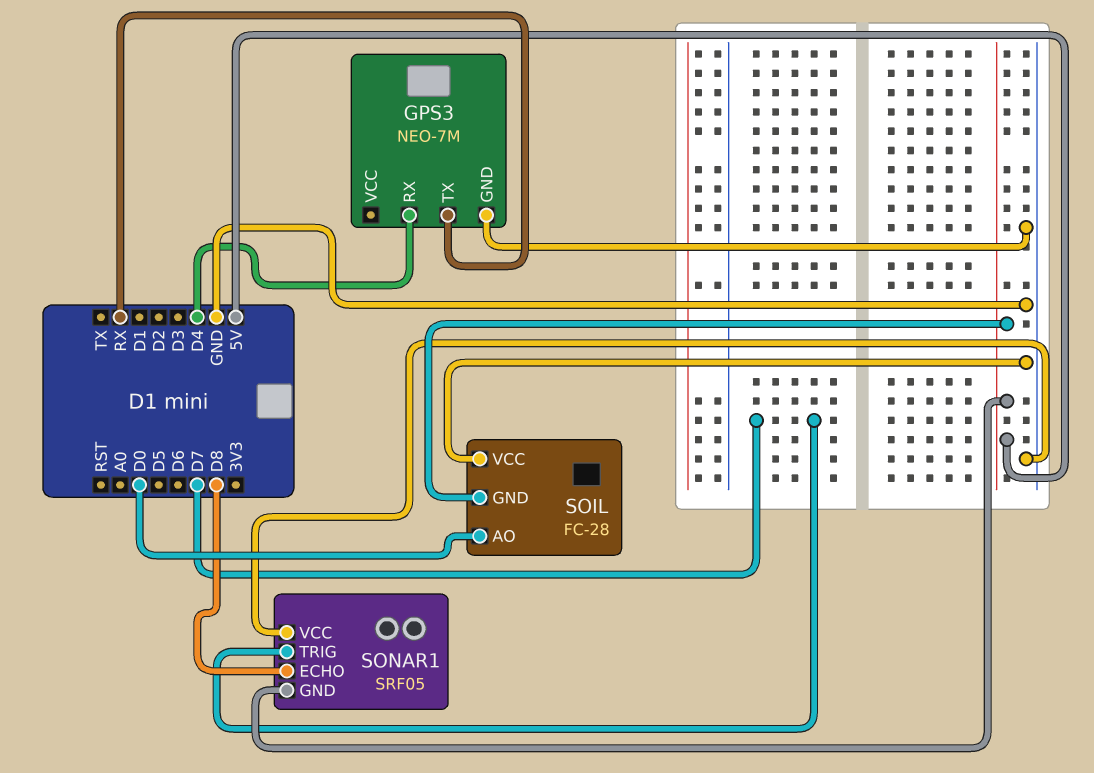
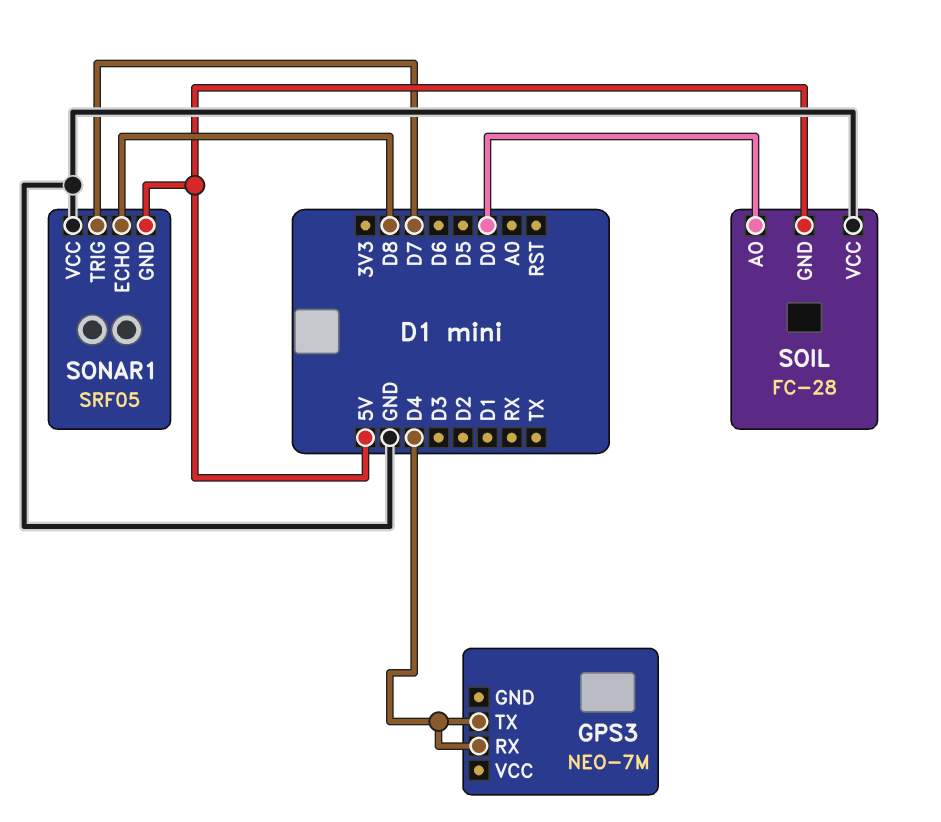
GPS3 pin GND: GND -> none
GPS3 pin TX: RX -> D4

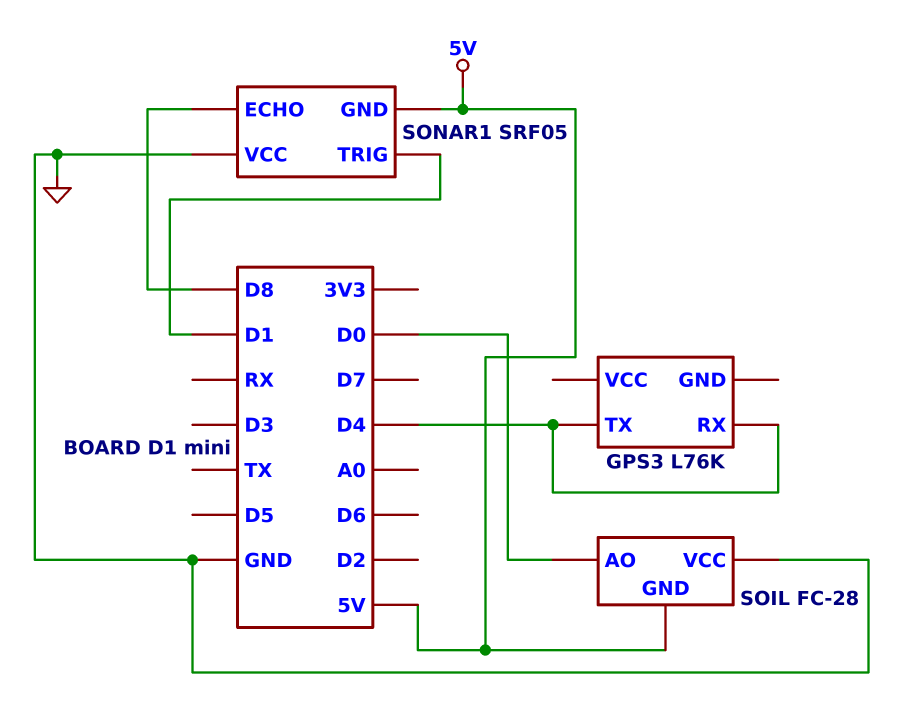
GPS3: NEO-7M -> L76K
SONAR1 pin TRIG: D7 -> D1

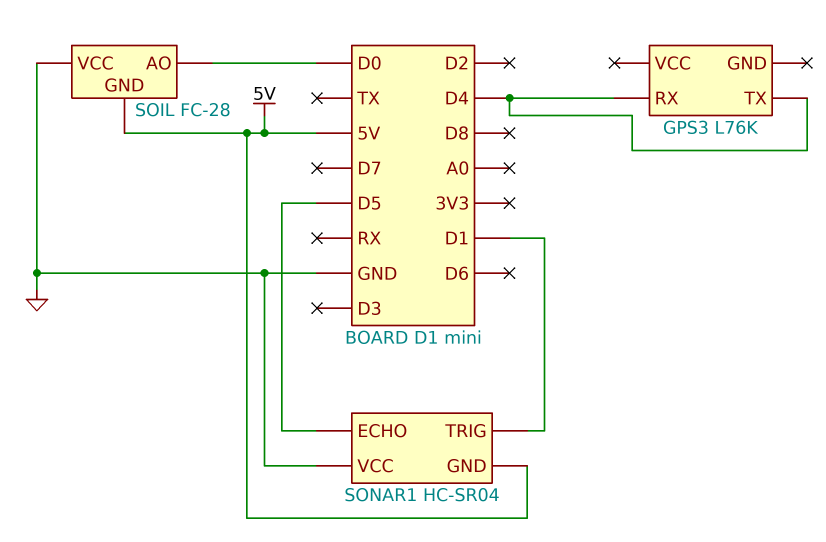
SONAR1: SRF05 -> HC-SR04
SONAR1 pin ECHO: D8 -> D5

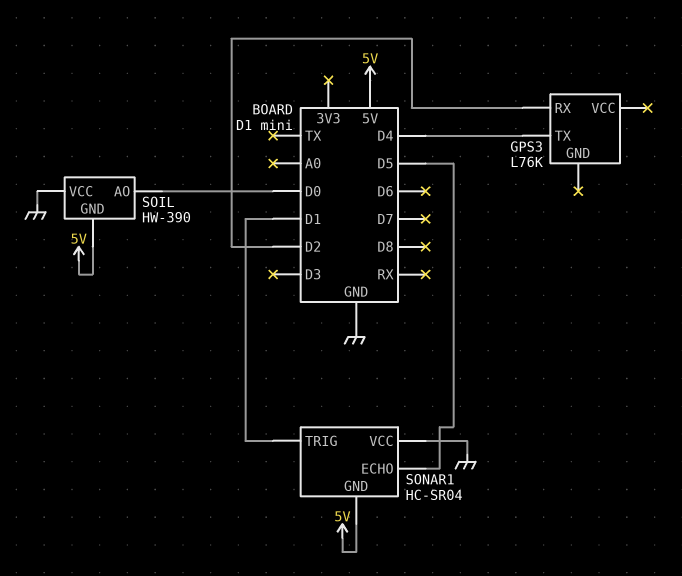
GPS3 pin RX: D4 -> D2
SOIL: FC-28 -> HW-390

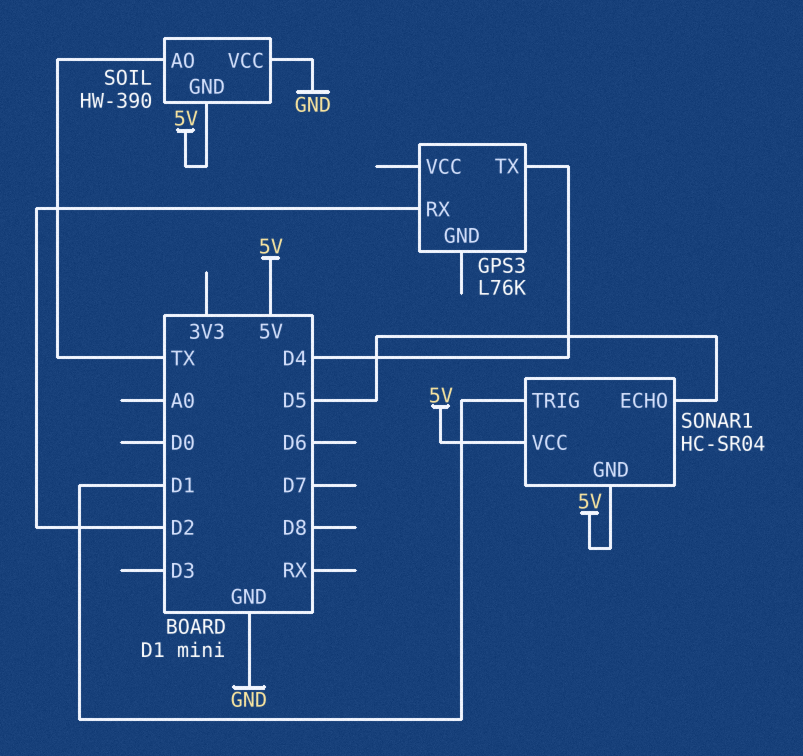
SOIL pin AO: D0 -> TX
SONAR1 pin VCC: GND -> 5V

